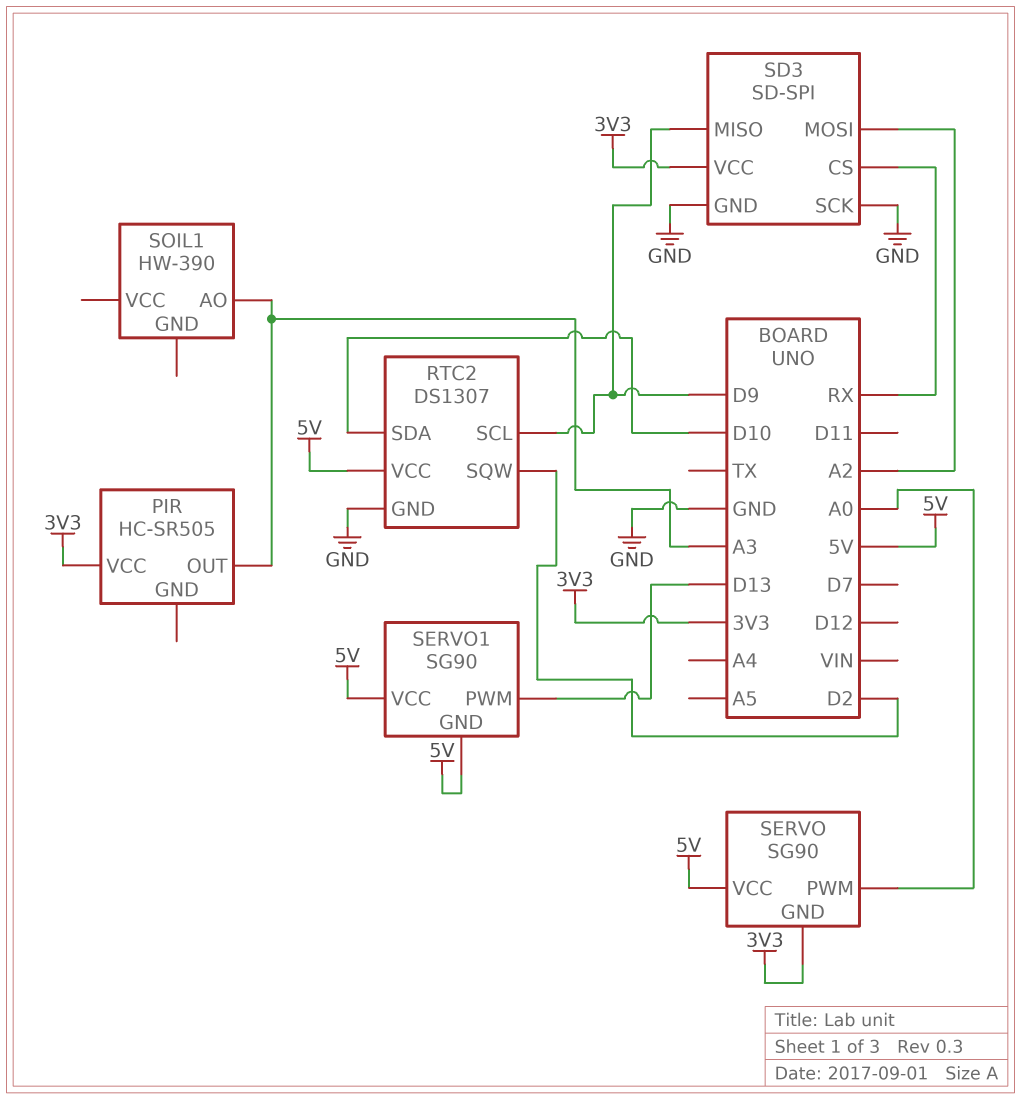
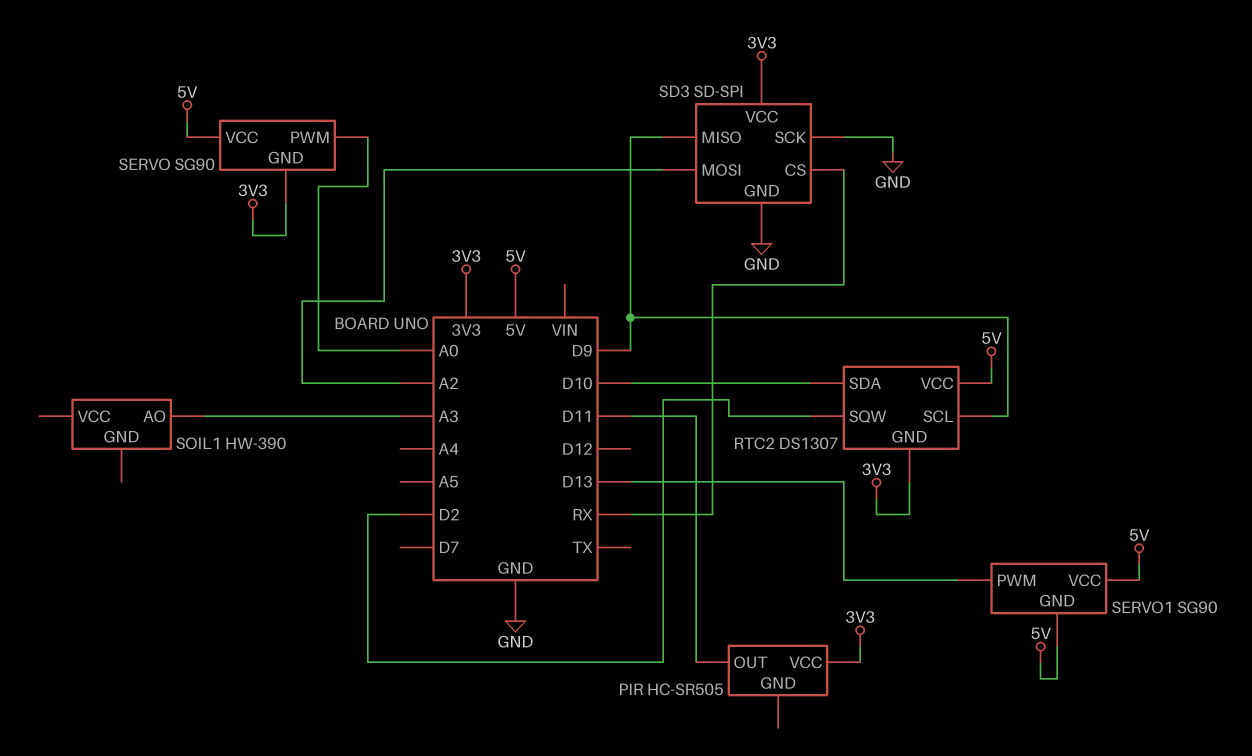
PIR pin OUT: A3 -> D11
RTC2 pin GND: GND -> 3V3

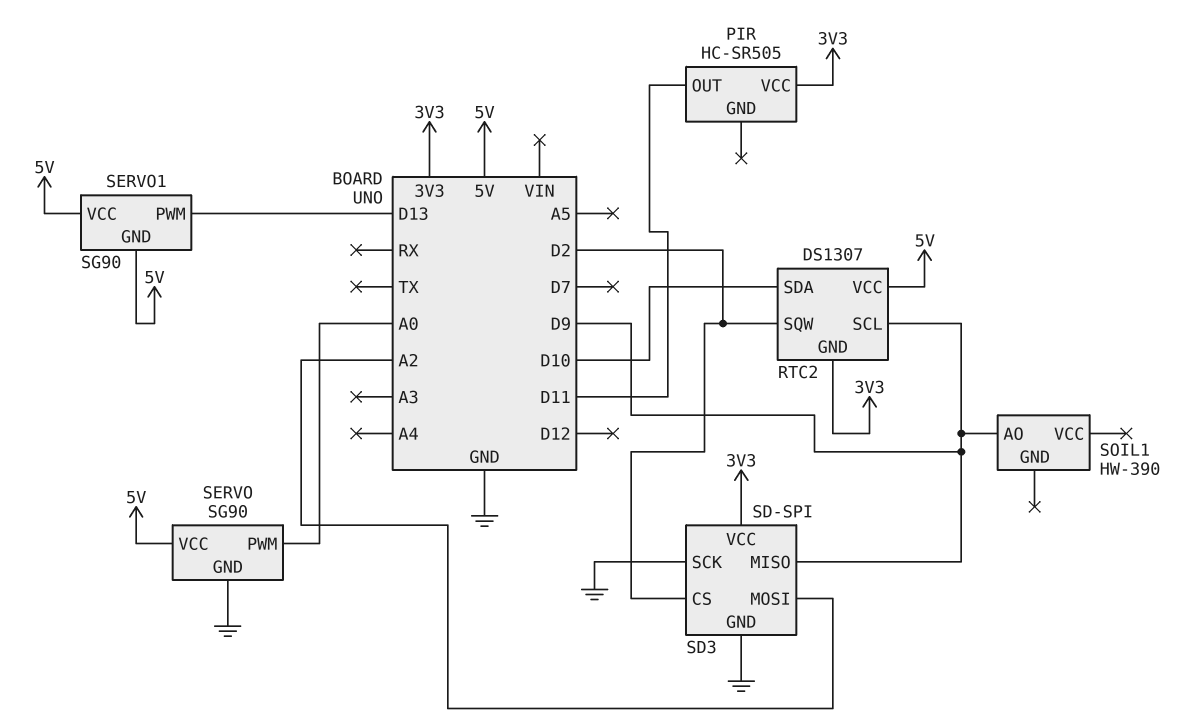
SD3 pin CS: RX -> D2
SERVO pin GND: 3V3 -> GND
SOIL1 pin AO: A3 -> D9

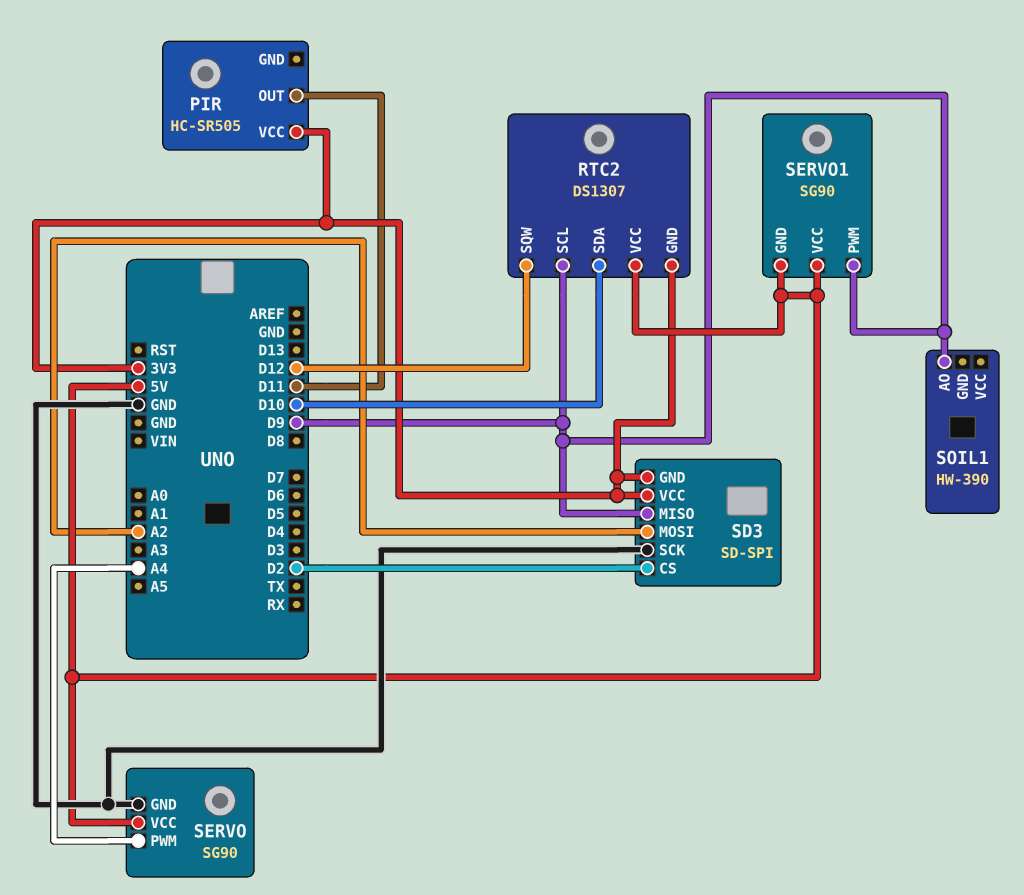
RTC2 pin SQW: D2 -> D12
SD3 pin GND: GND -> 3V3
SERVO pin PWM: A0 -> A4
SERVO1 pin PWM: D13 -> D9

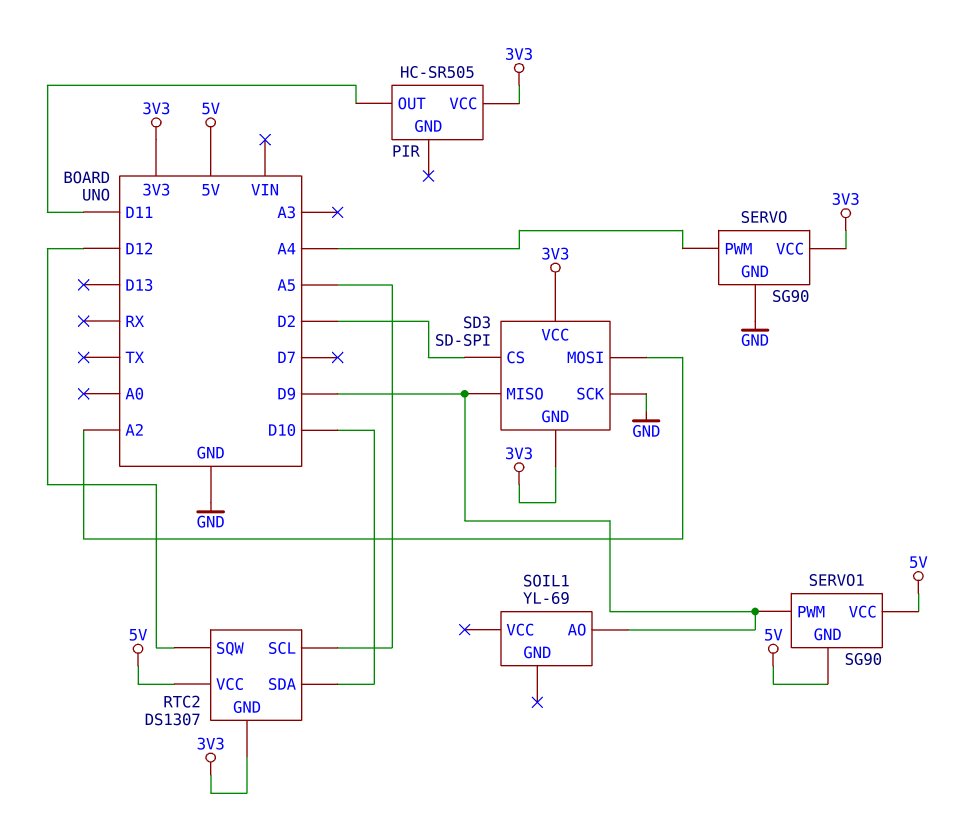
RTC2 pin SCL: D9 -> A5
SERVO pin VCC: 5V -> 3V3
SOIL1: HW-390 -> YL-69

